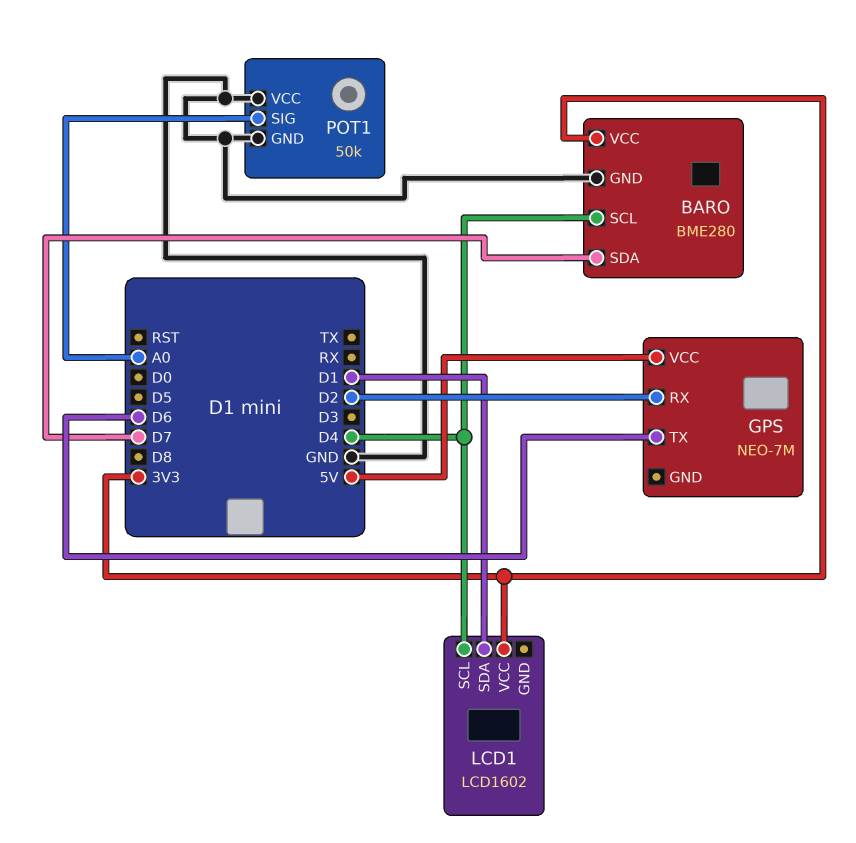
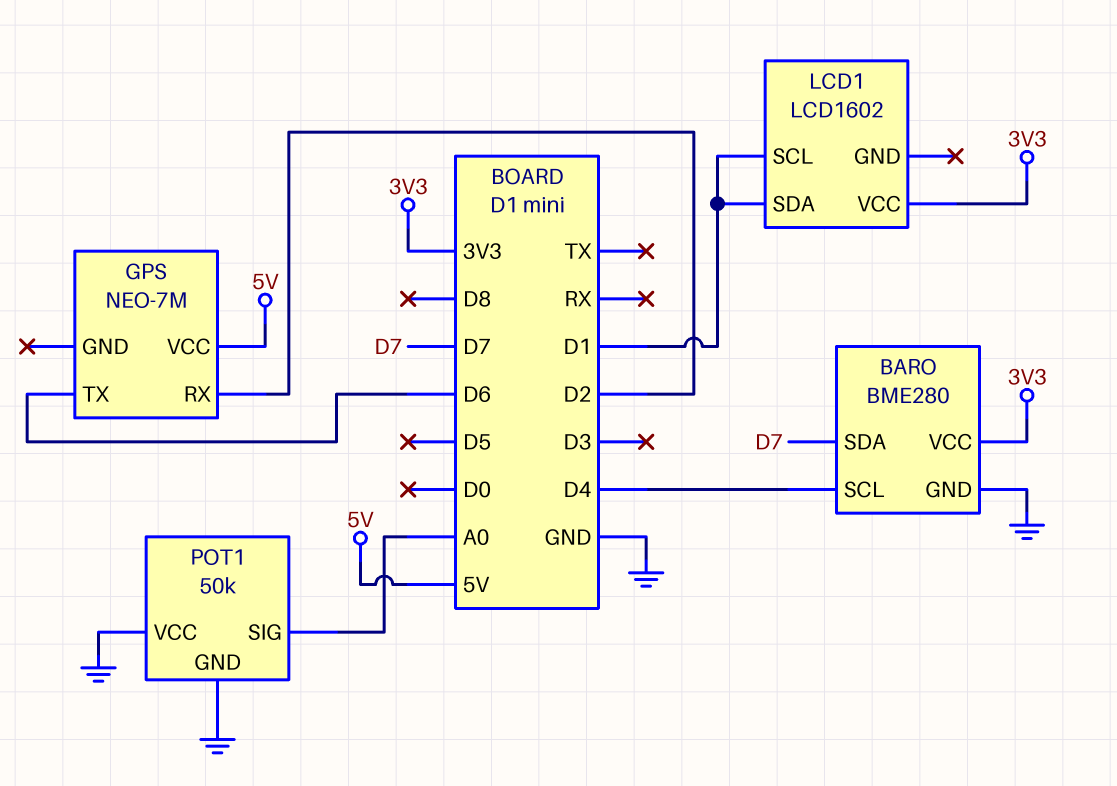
LCD1 pin SCL: D4 -> D1

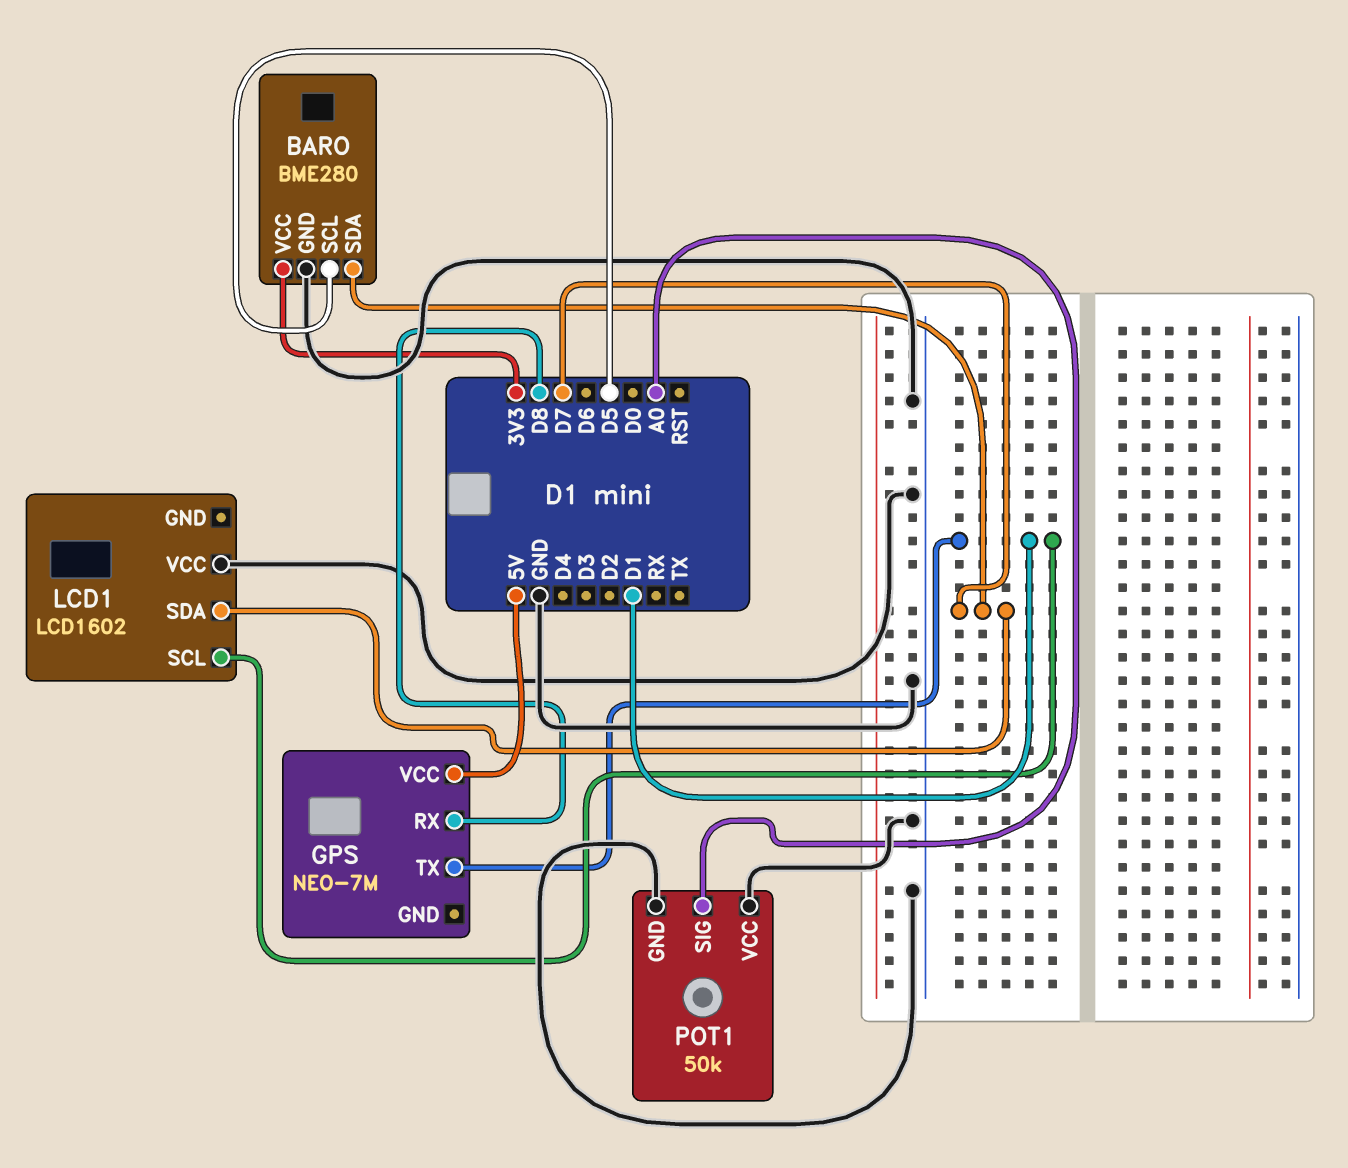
BARO pin SCL: D4 -> D5
GPS pin RX: D2 -> D8
GPS pin TX: D6 -> D1
LCD1 pin SDA: D1 -> D7
LCD1 pin VCC: 3V3 -> GND

